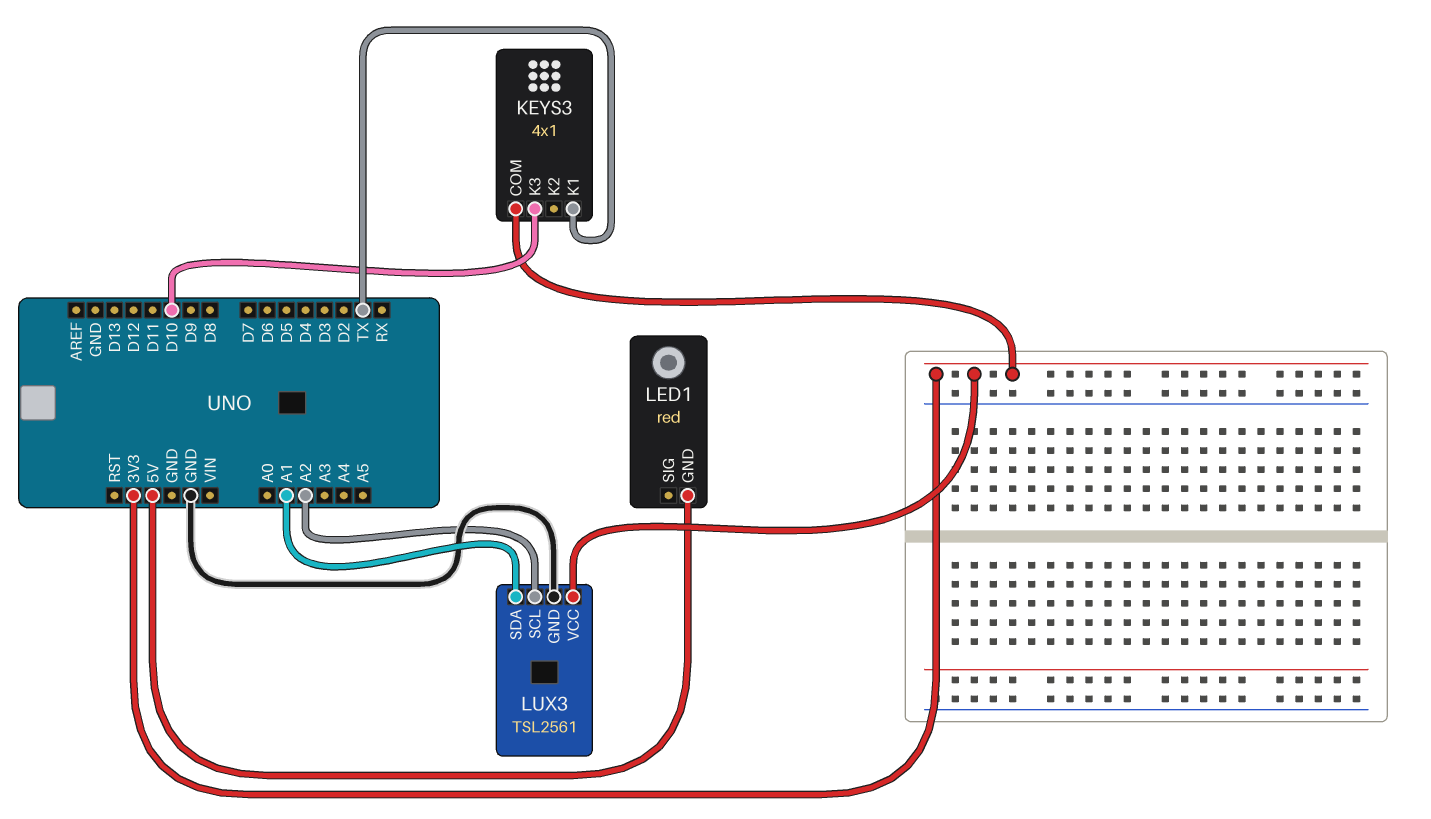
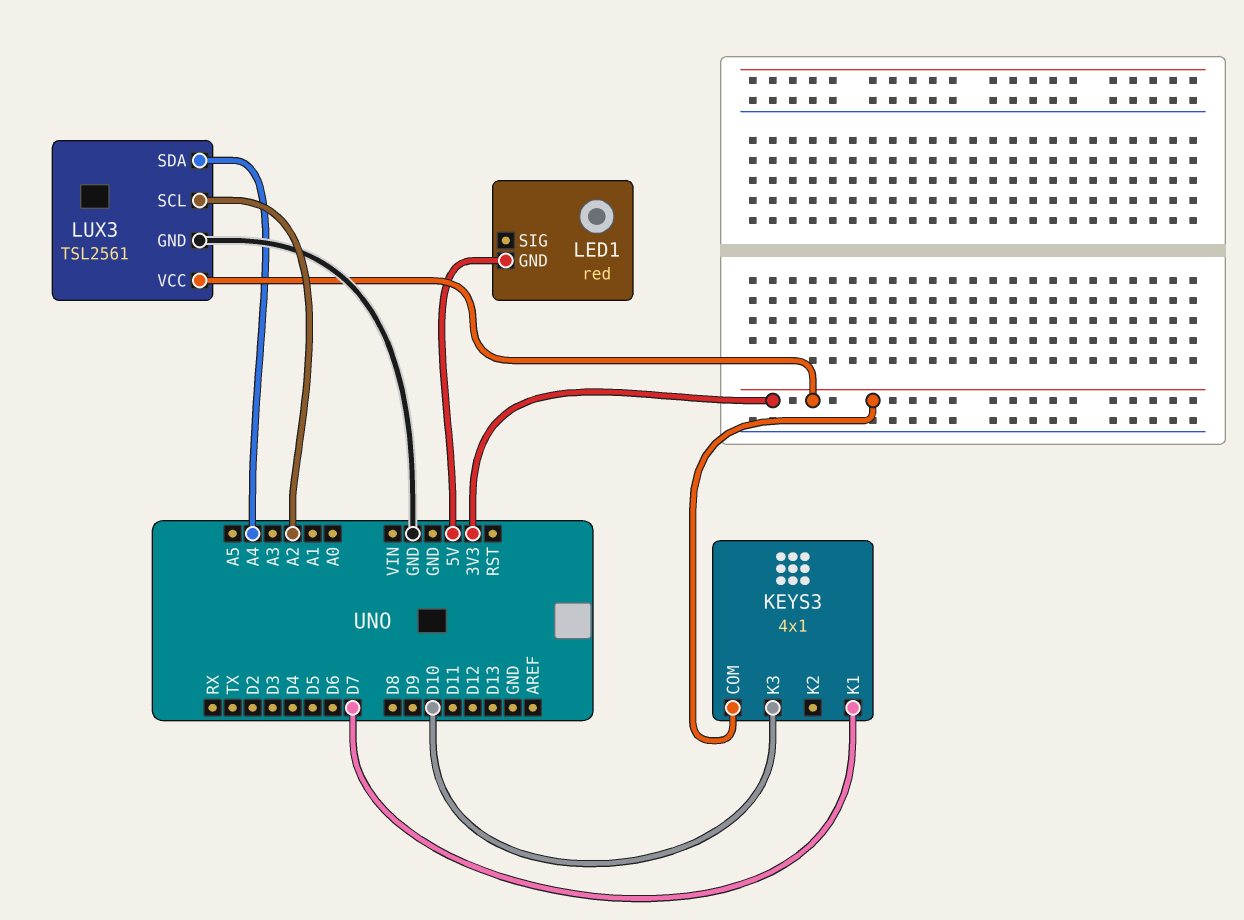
KEYS3 pin K1: TX -> D7
LUX3 pin SDA: A1 -> A4

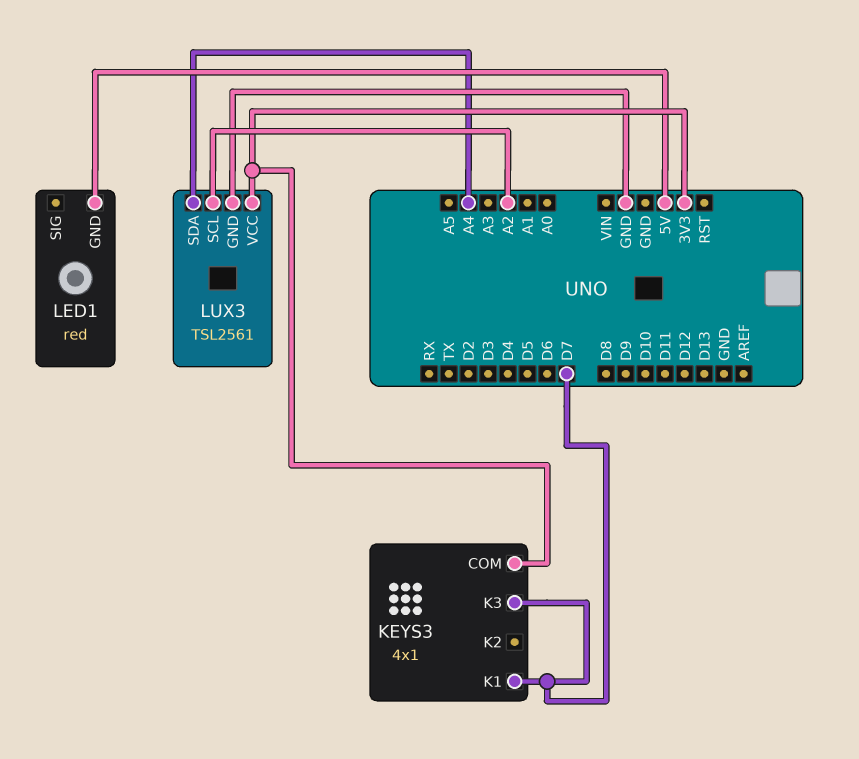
KEYS3 pin K3: D10 -> D7

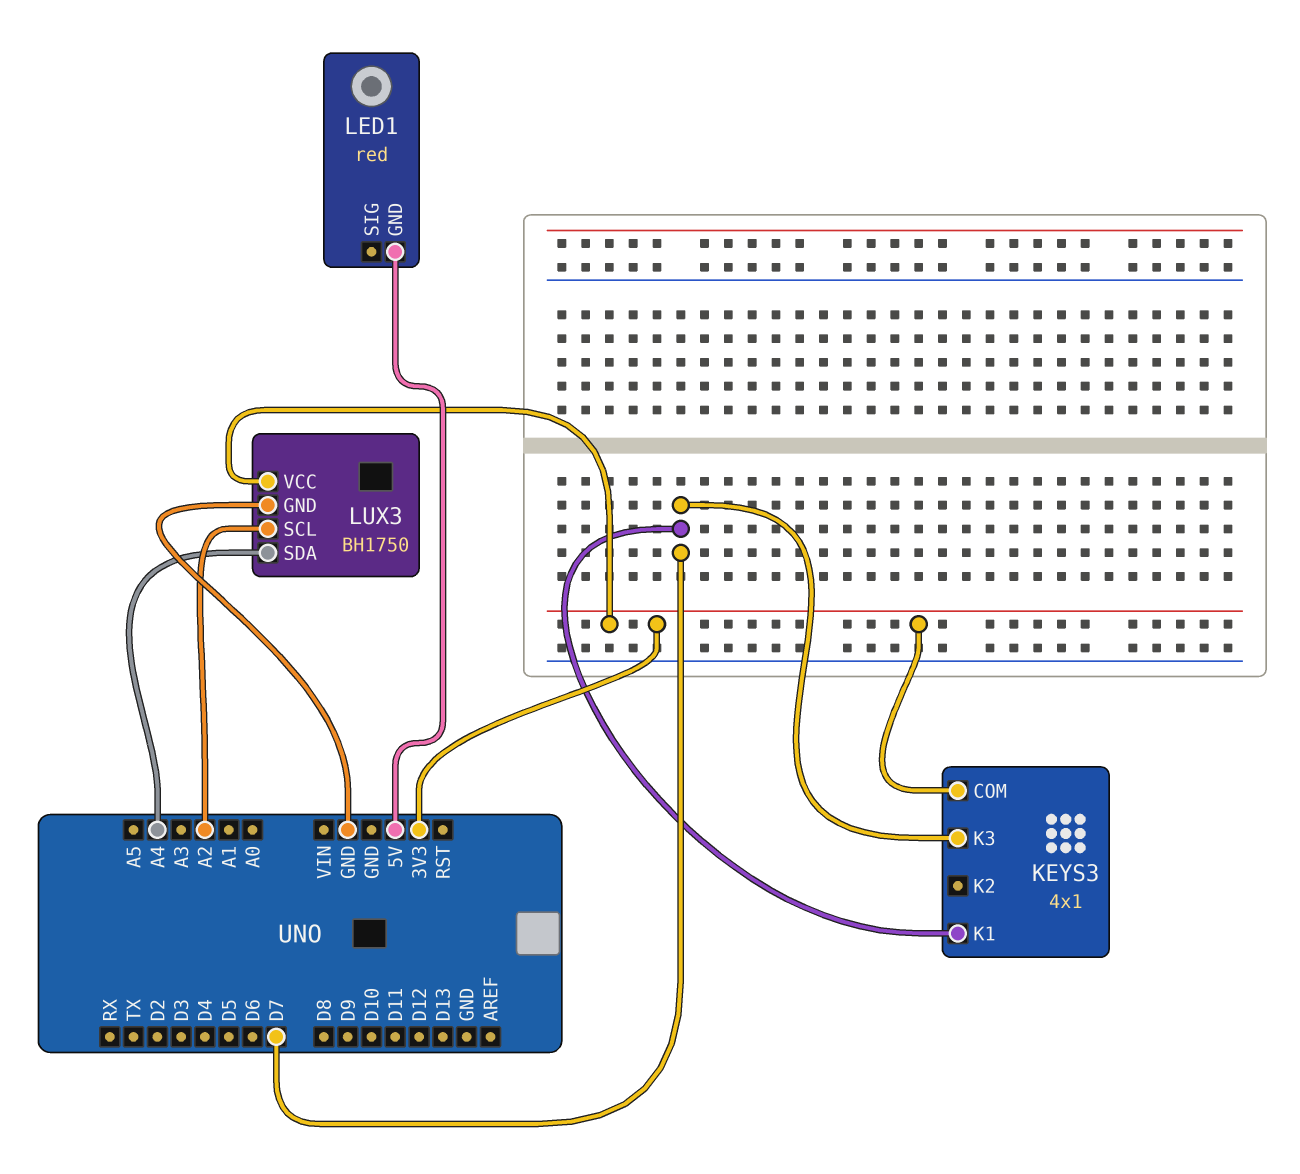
LUX3: TSL2561 -> BH1750

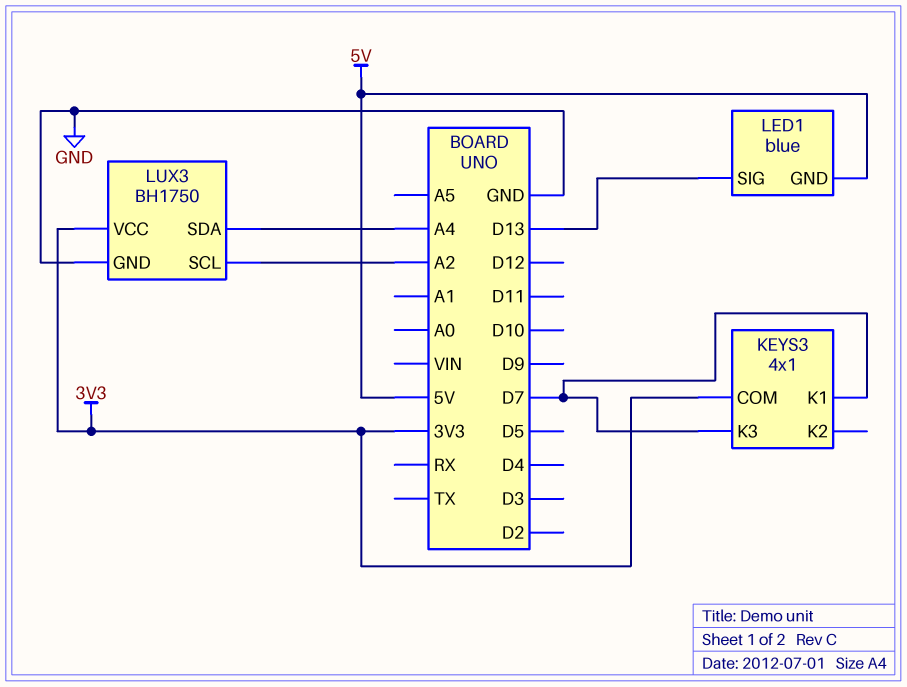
LED1: red -> blue
LED1 pin SIG: none -> D13

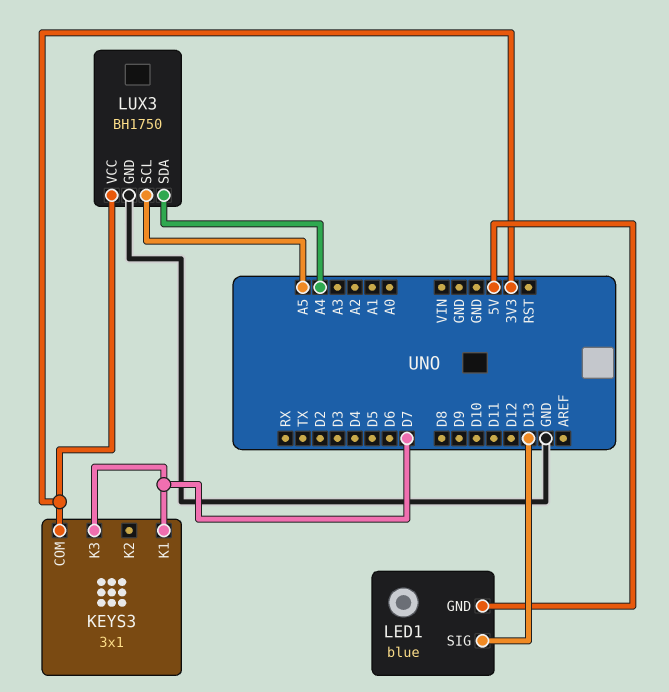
KEYS3: 4x1 -> 3x1
LUX3 pin SCL: A2 -> A5

